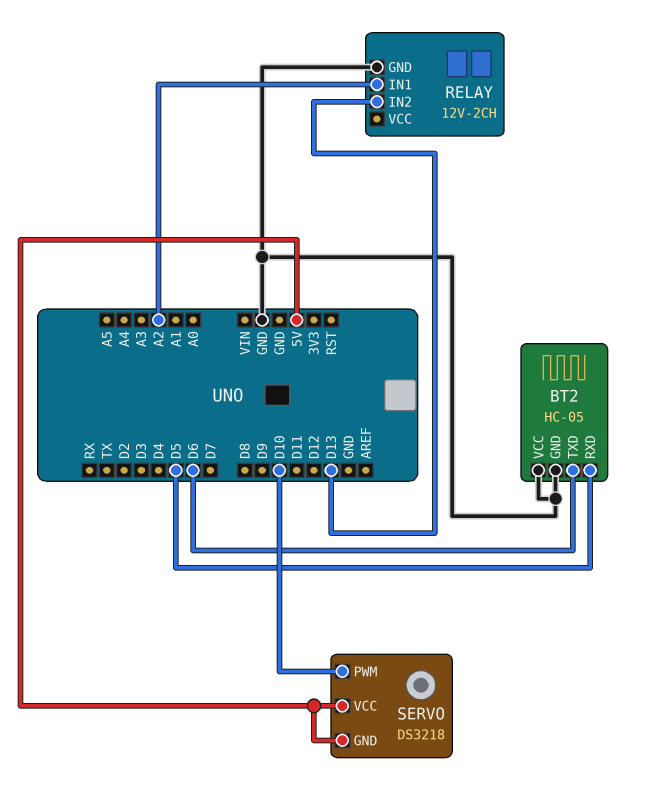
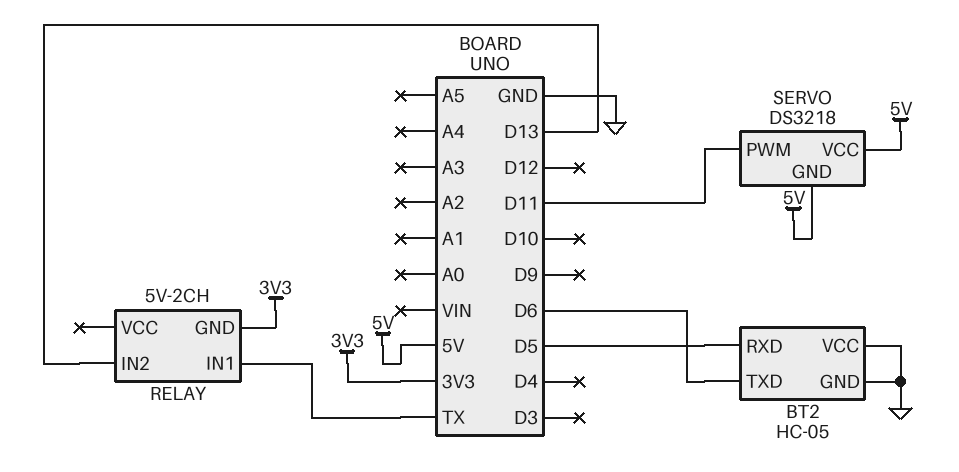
RELAY: 12V-2CH -> 5V-2CH
RELAY pin GND: GND -> 3V3
RELAY pin IN1: A2 -> TX
SERVO pin PWM: D10 -> D11

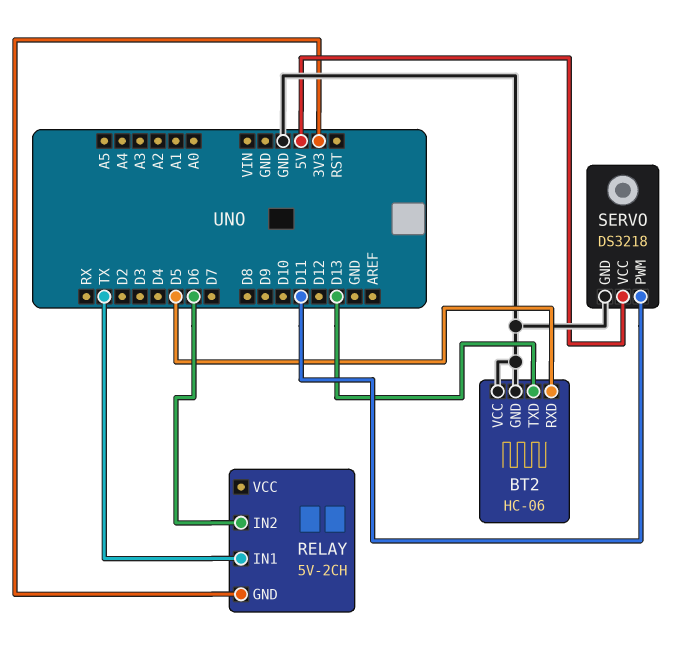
BT2: HC-05 -> HC-06
BT2 pin TXD: D6 -> D13
RELAY pin IN2: D13 -> D6
SERVO pin GND: 5V -> GND

